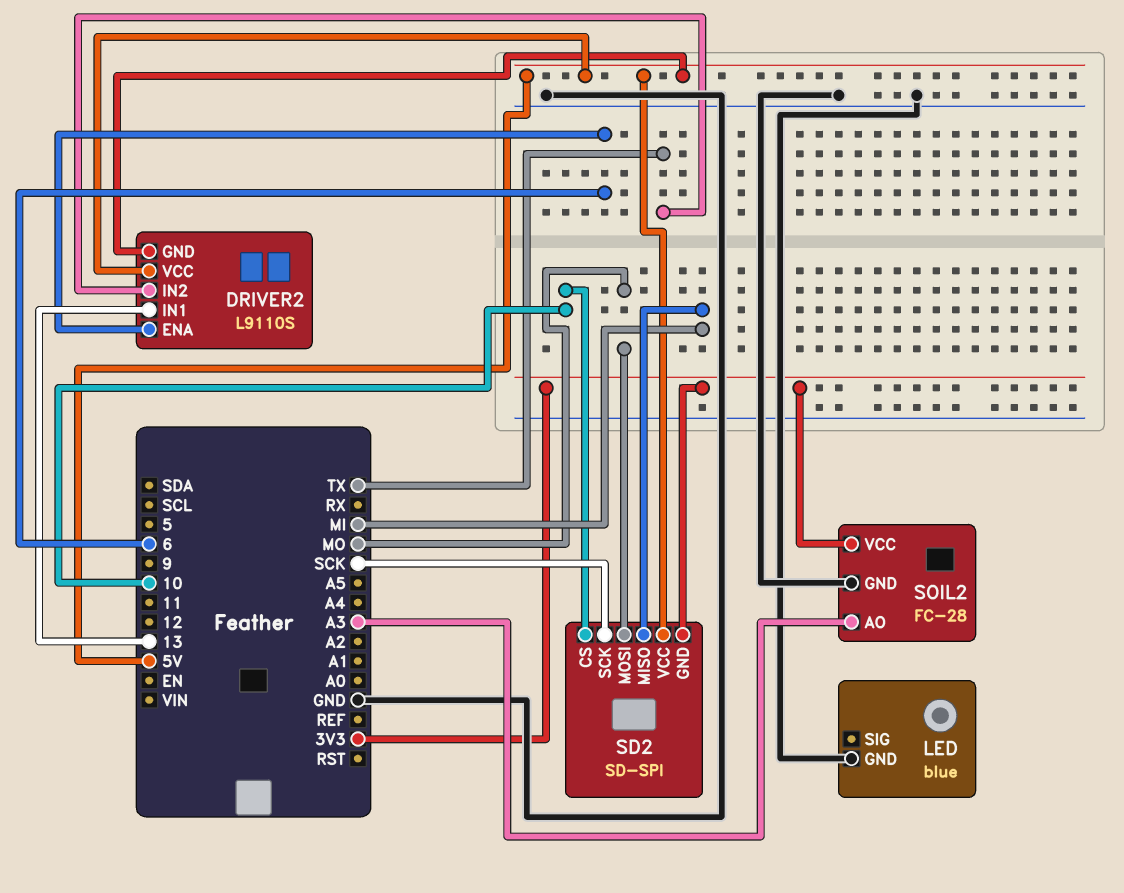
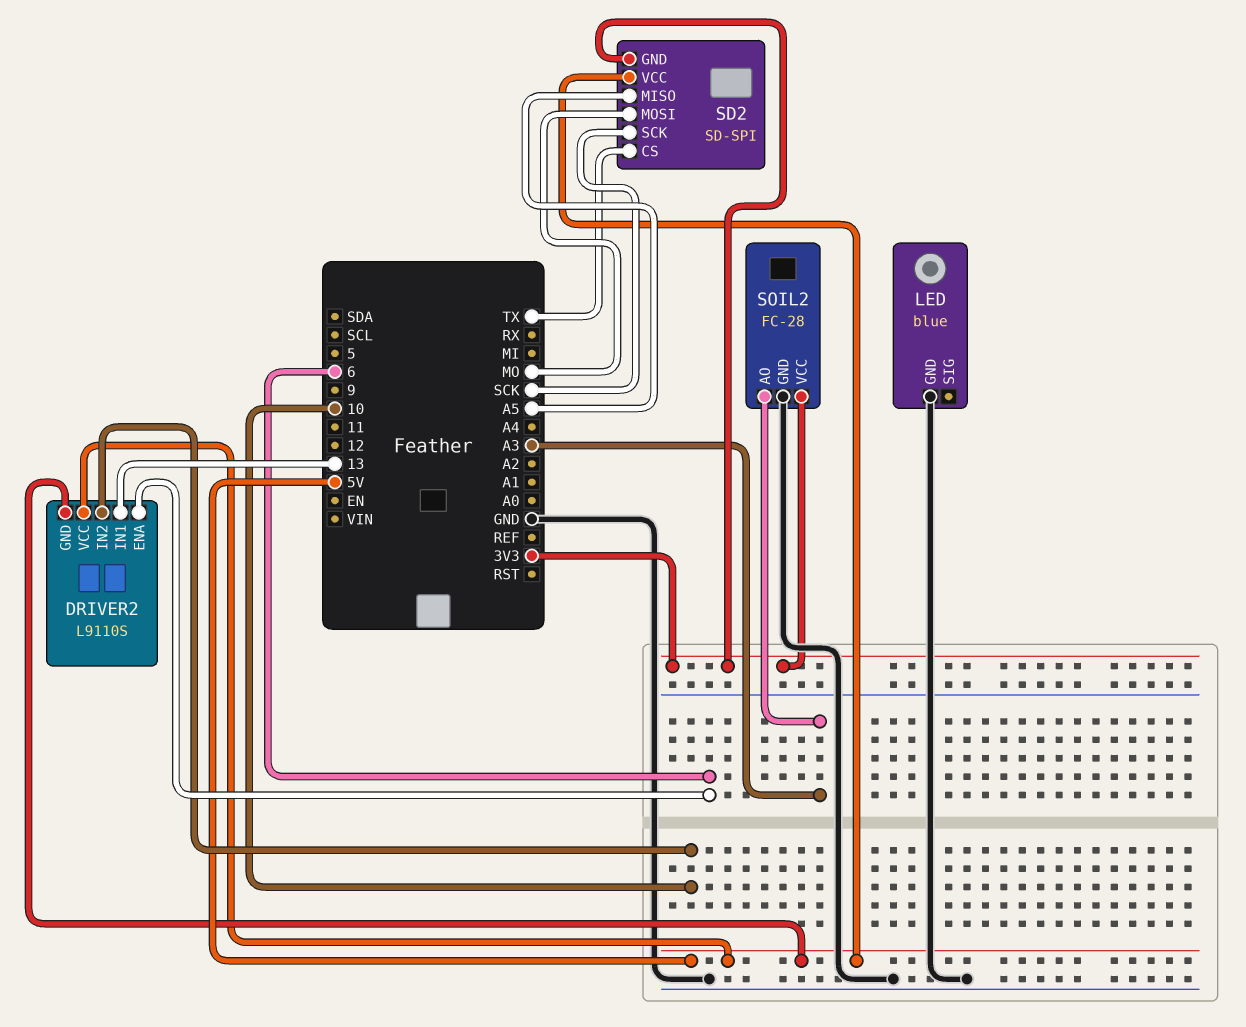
DRIVER2 pin IN2: TX -> 10
SD2 pin CS: 10 -> TX
SD2 pin MISO: MI -> A5

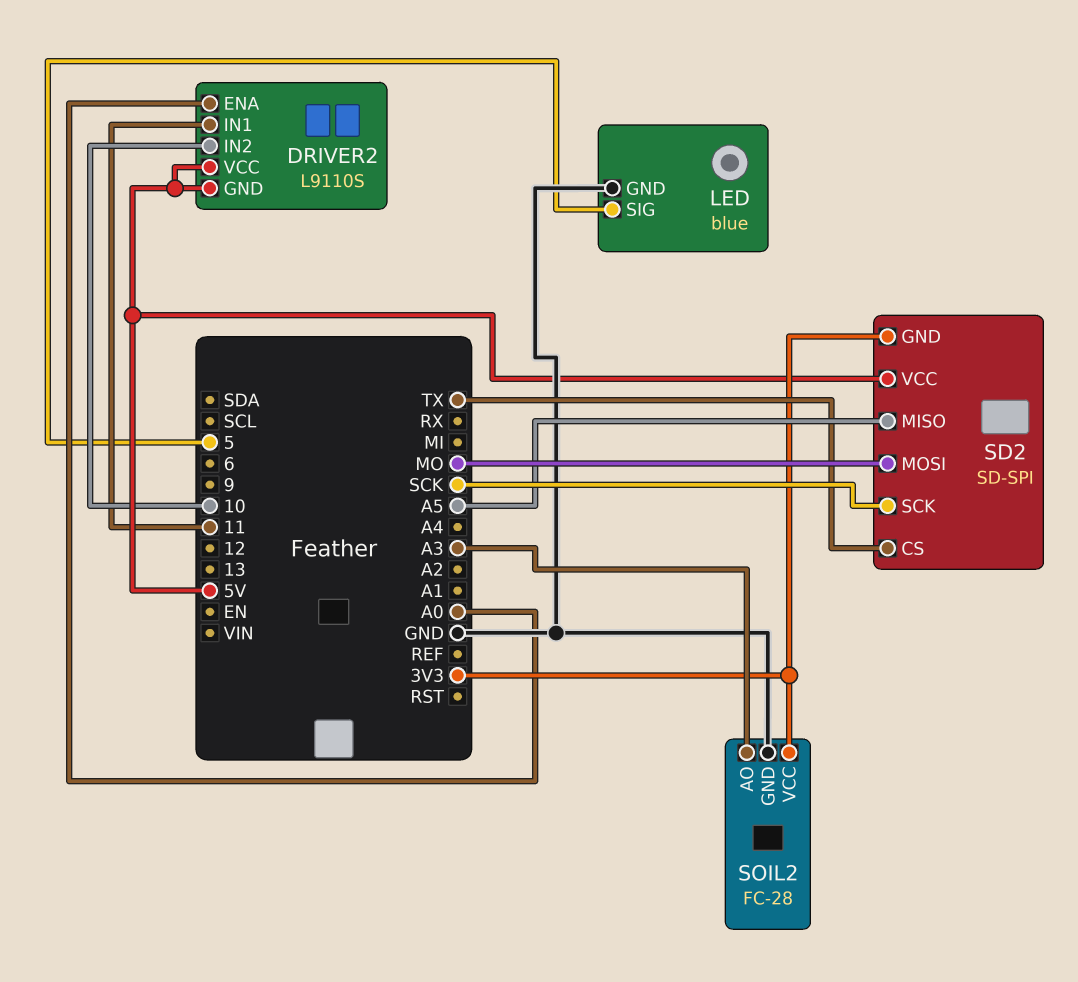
DRIVER2 pin ENA: 6 -> A0
DRIVER2 pin IN1: 13 -> 11
LED pin SIG: none -> 5

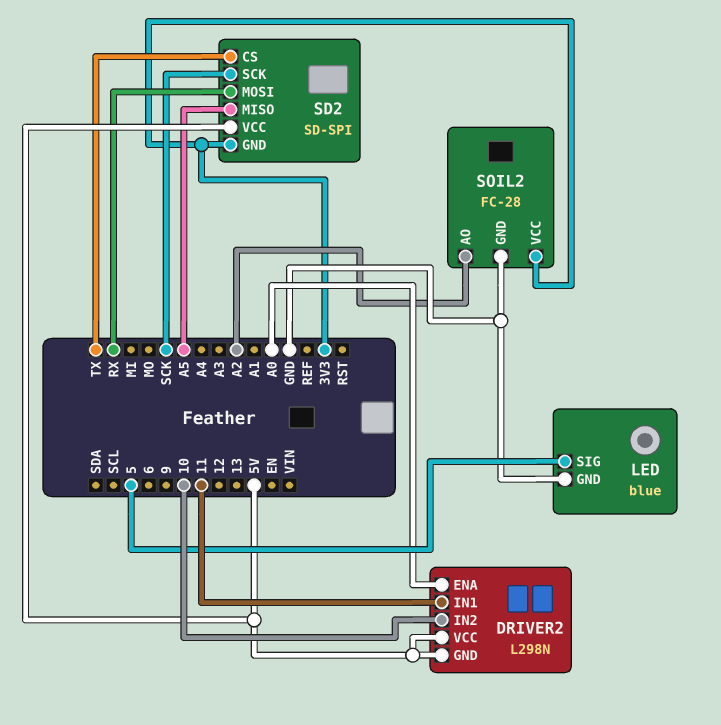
DRIVER2: L9110S -> L298N
SD2 pin MOSI: MO -> RX
SOIL2 pin AO: A3 -> A2

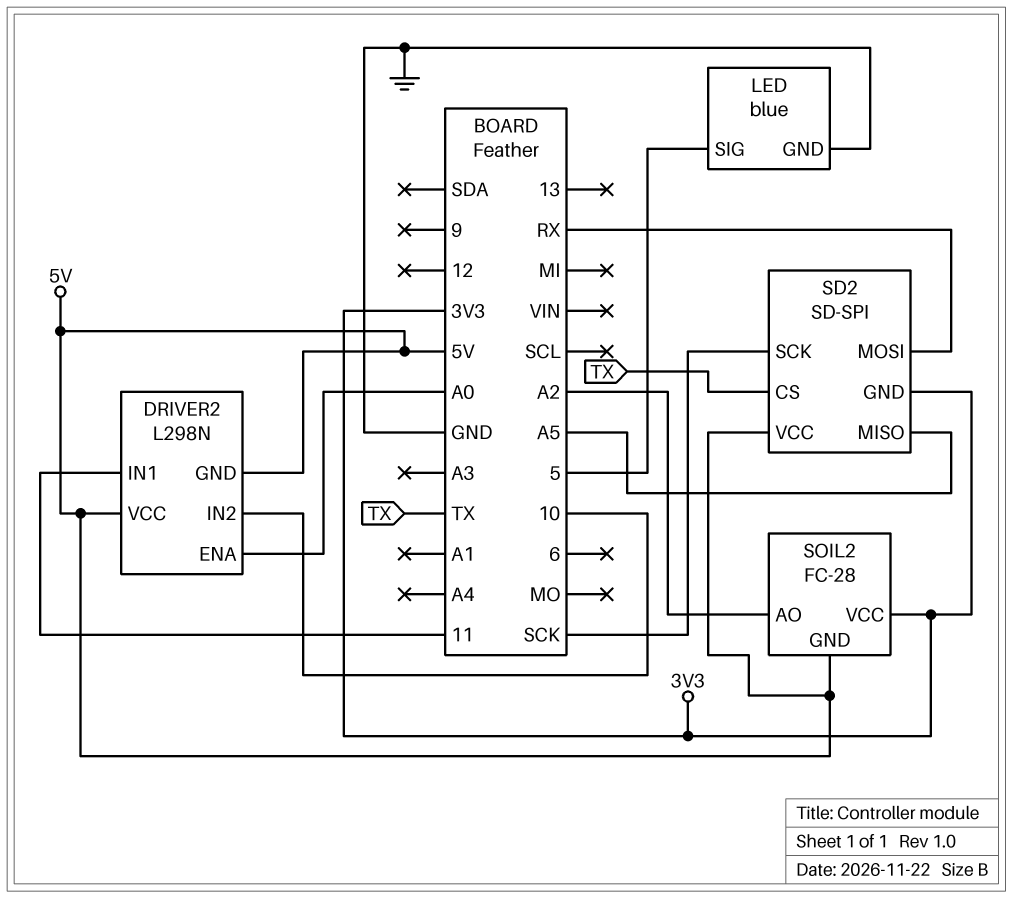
SOIL2 pin GND: GND -> 5V

